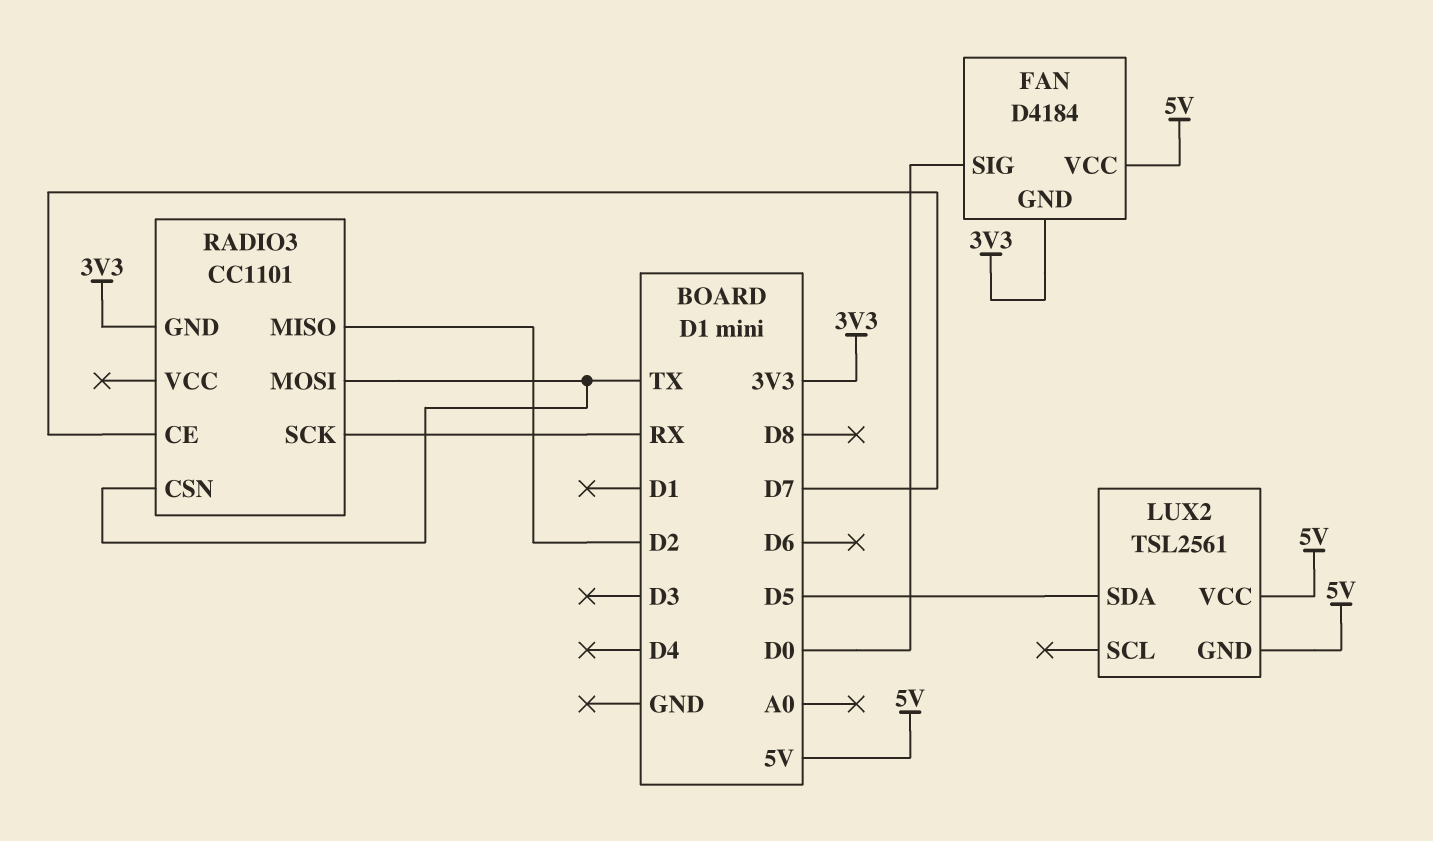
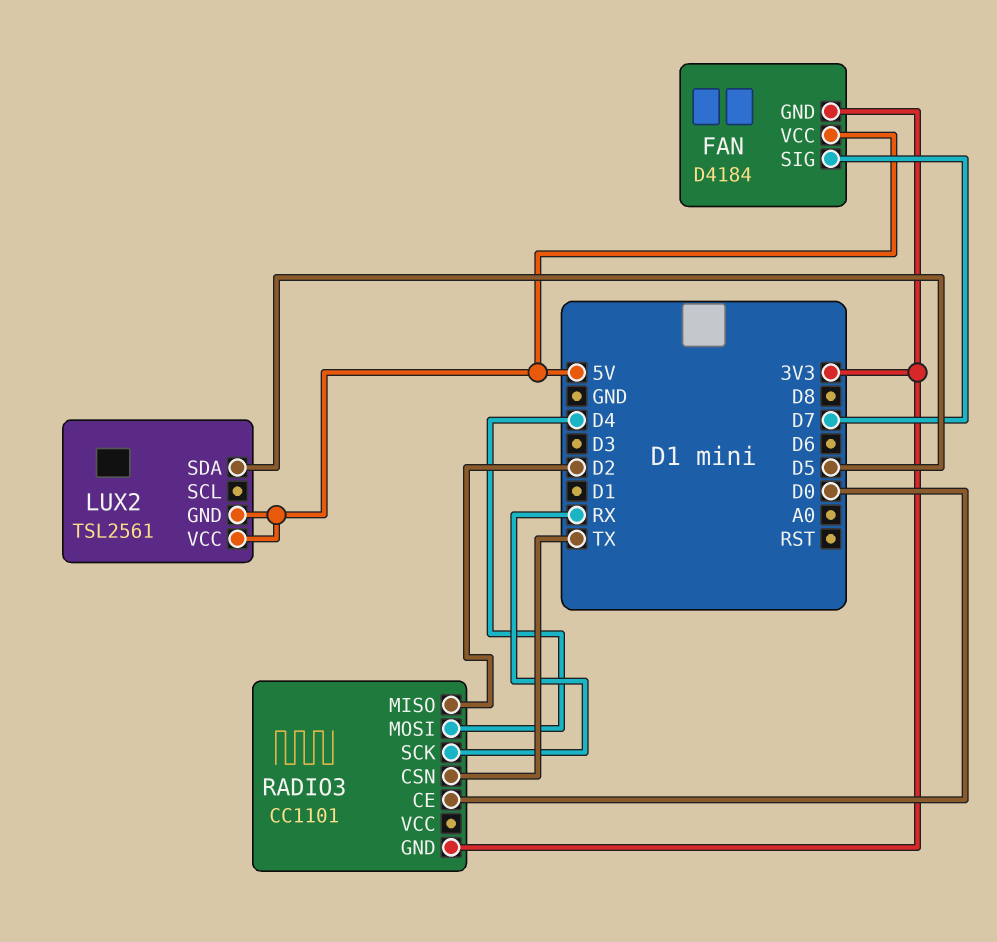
FAN pin SIG: D0 -> D7
RADIO3 pin CE: D7 -> D0
RADIO3 pin MOSI: TX -> D4

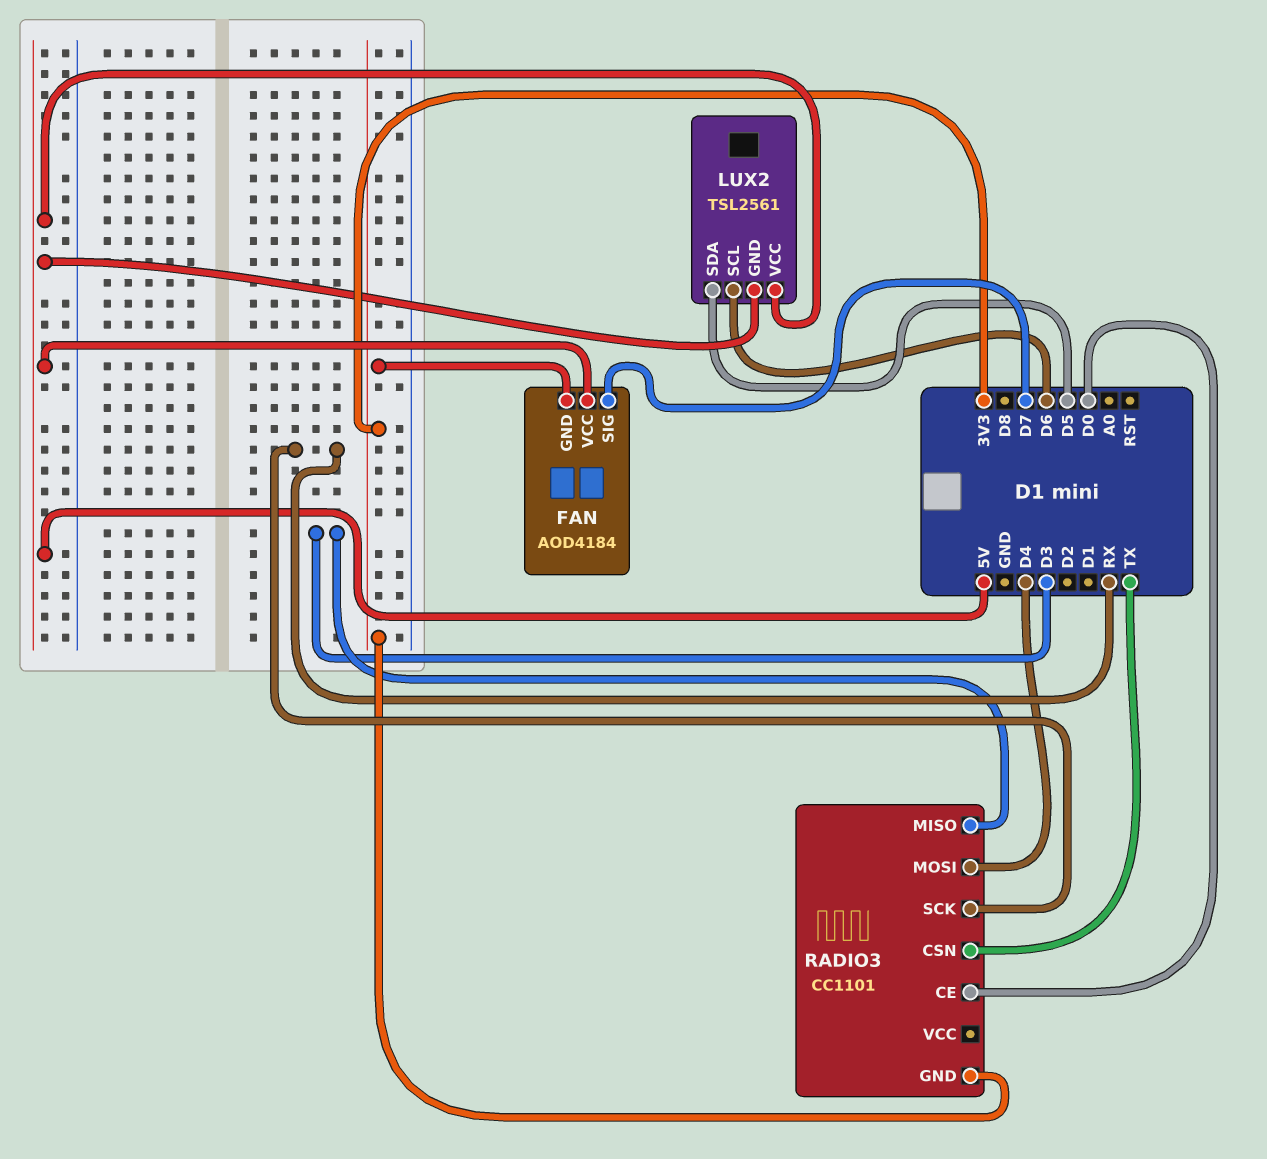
FAN: D4184 -> AOD4184
LUX2 pin SCL: none -> D6
RADIO3 pin MISO: D2 -> D3

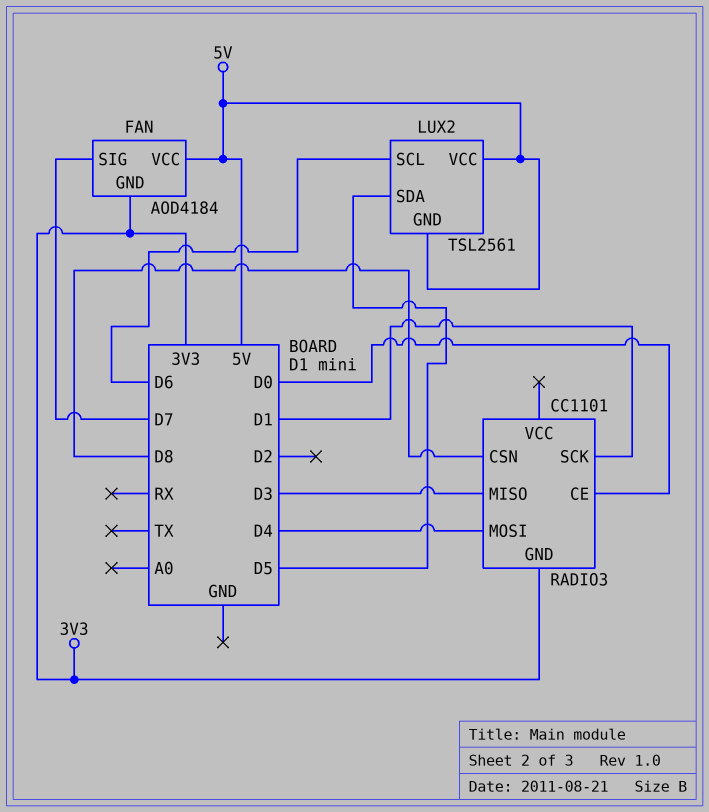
RADIO3 pin CSN: TX -> D8
RADIO3 pin SCK: RX -> D1

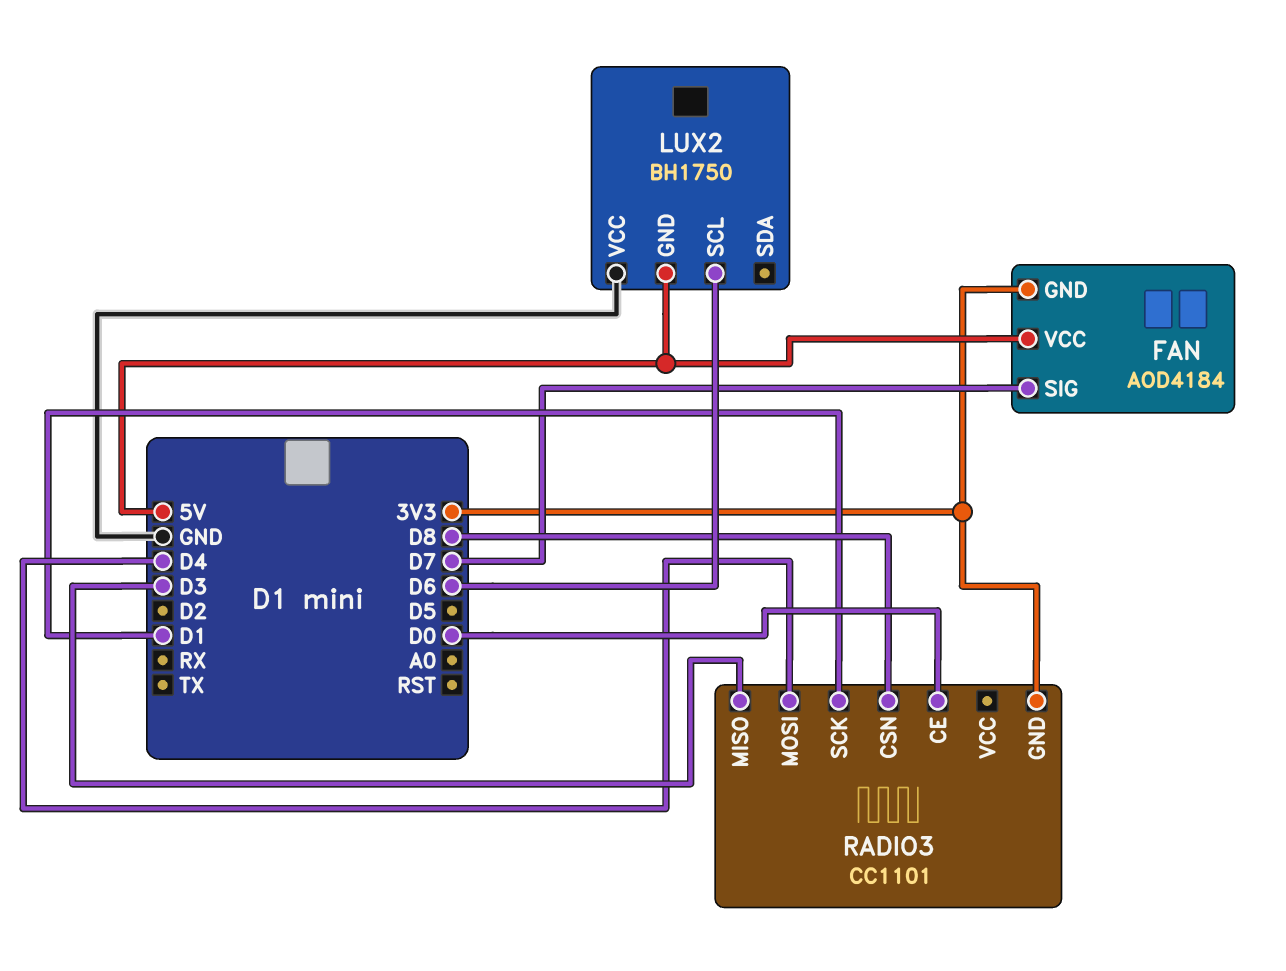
LUX2: TSL2561 -> BH1750
LUX2 pin SDA: D5 -> none
LUX2 pin VCC: 5V -> GND

